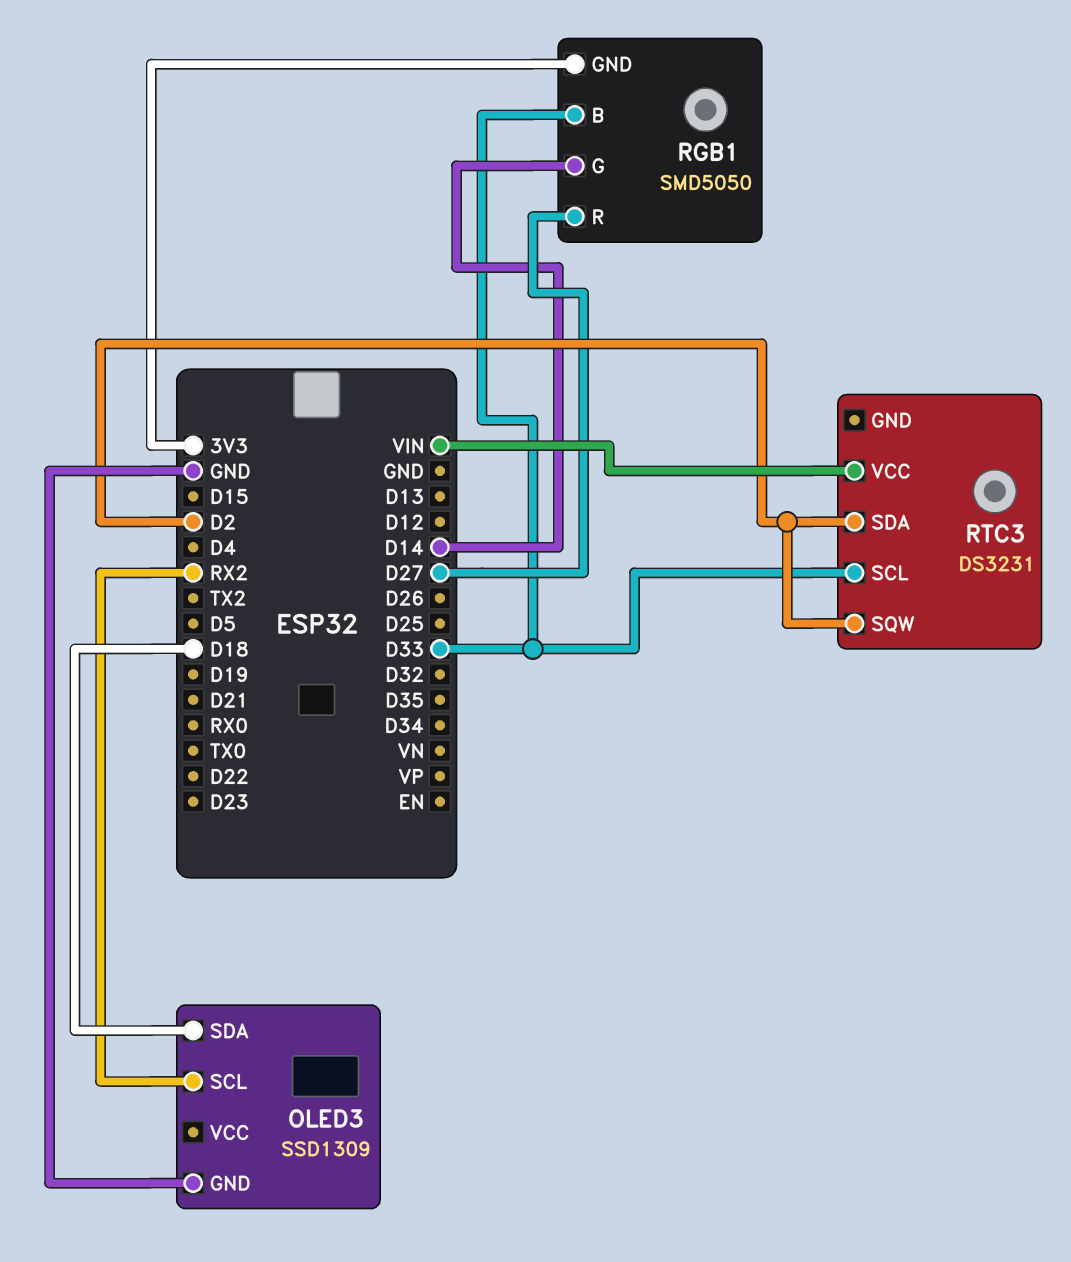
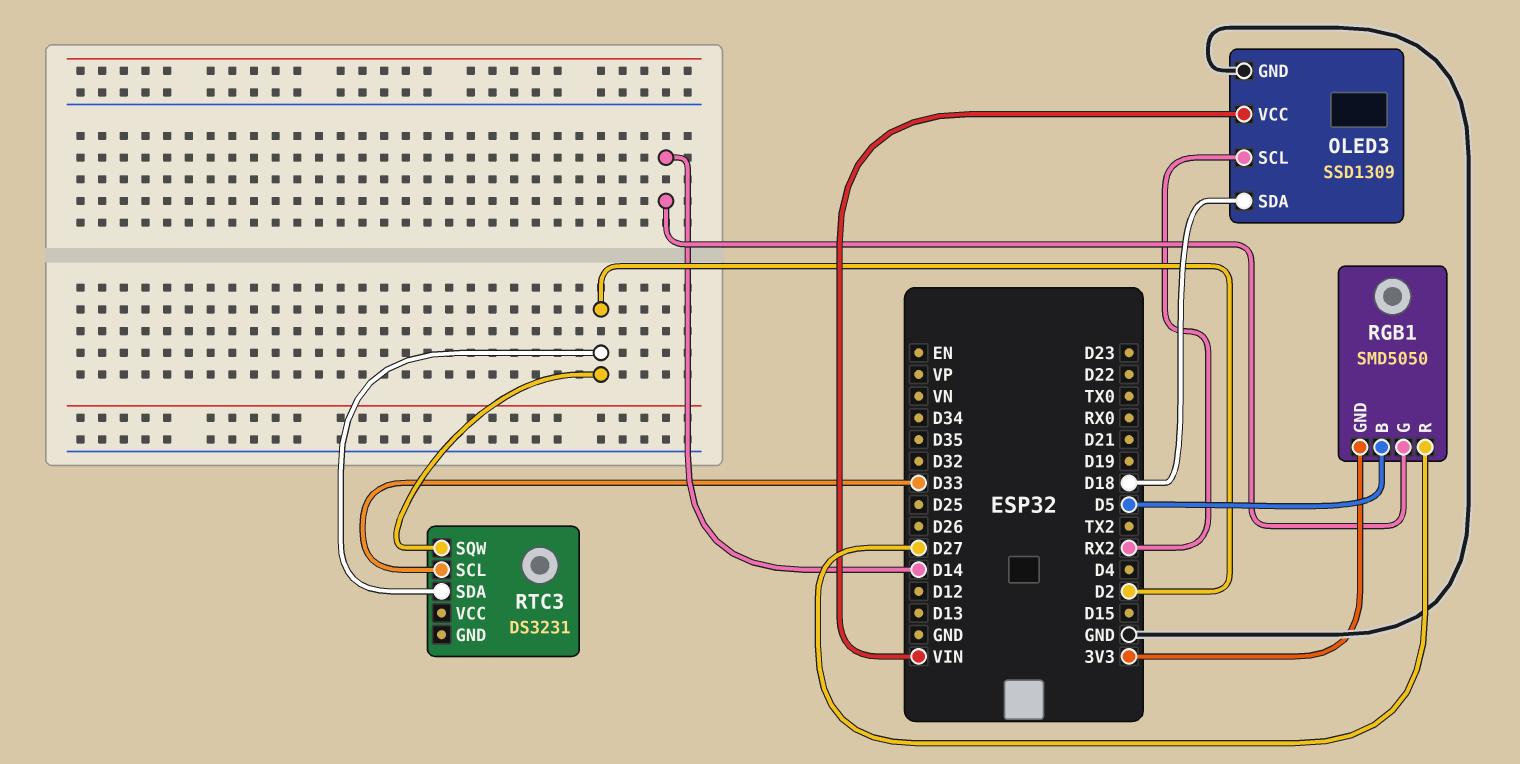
OLED3 pin VCC: none -> VIN
RGB1 pin B: D33 -> D5
RTC3 pin VCC: VIN -> none

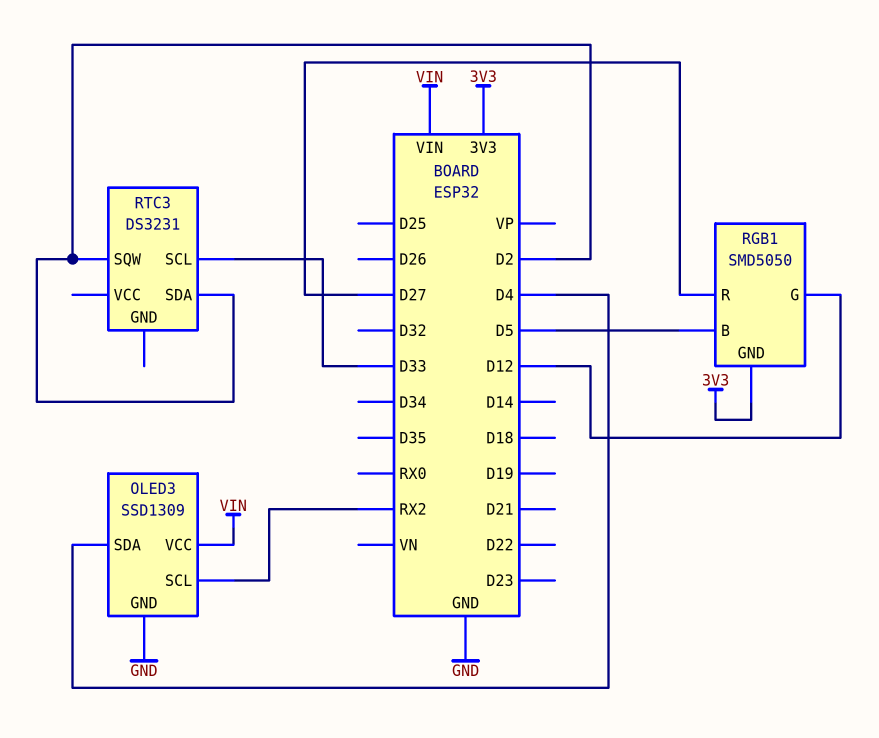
OLED3 pin SDA: D18 -> D4
RGB1 pin G: D14 -> D12

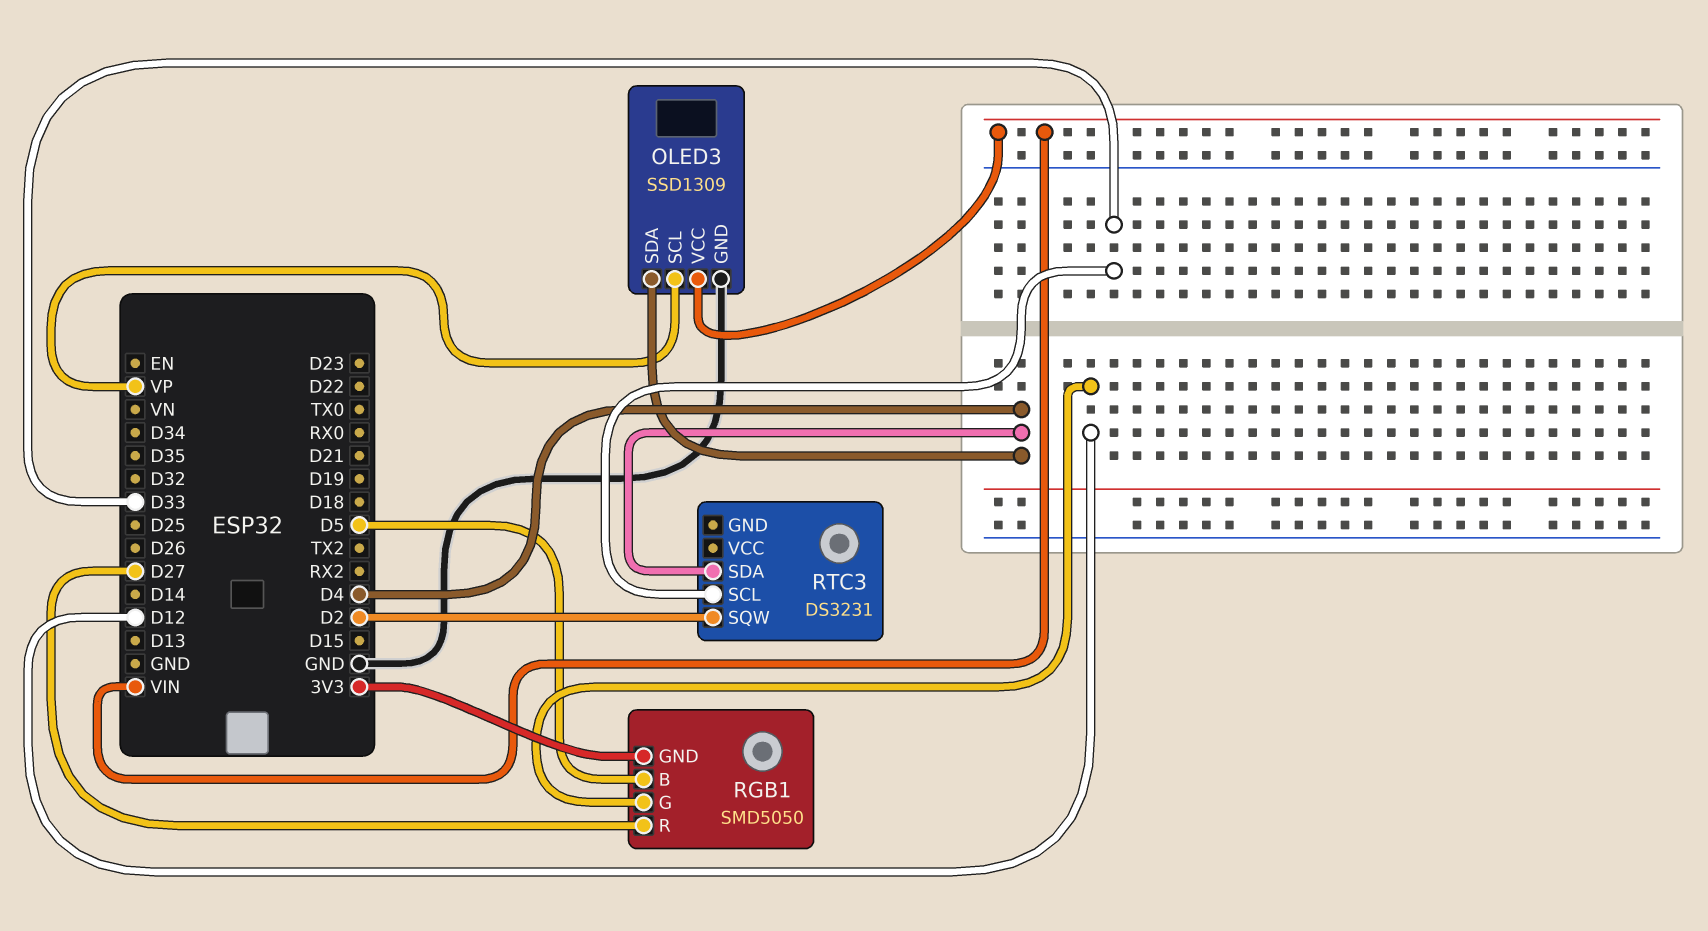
OLED3 pin SCL: RX2 -> VP
RTC3 pin SDA: D2 -> D4

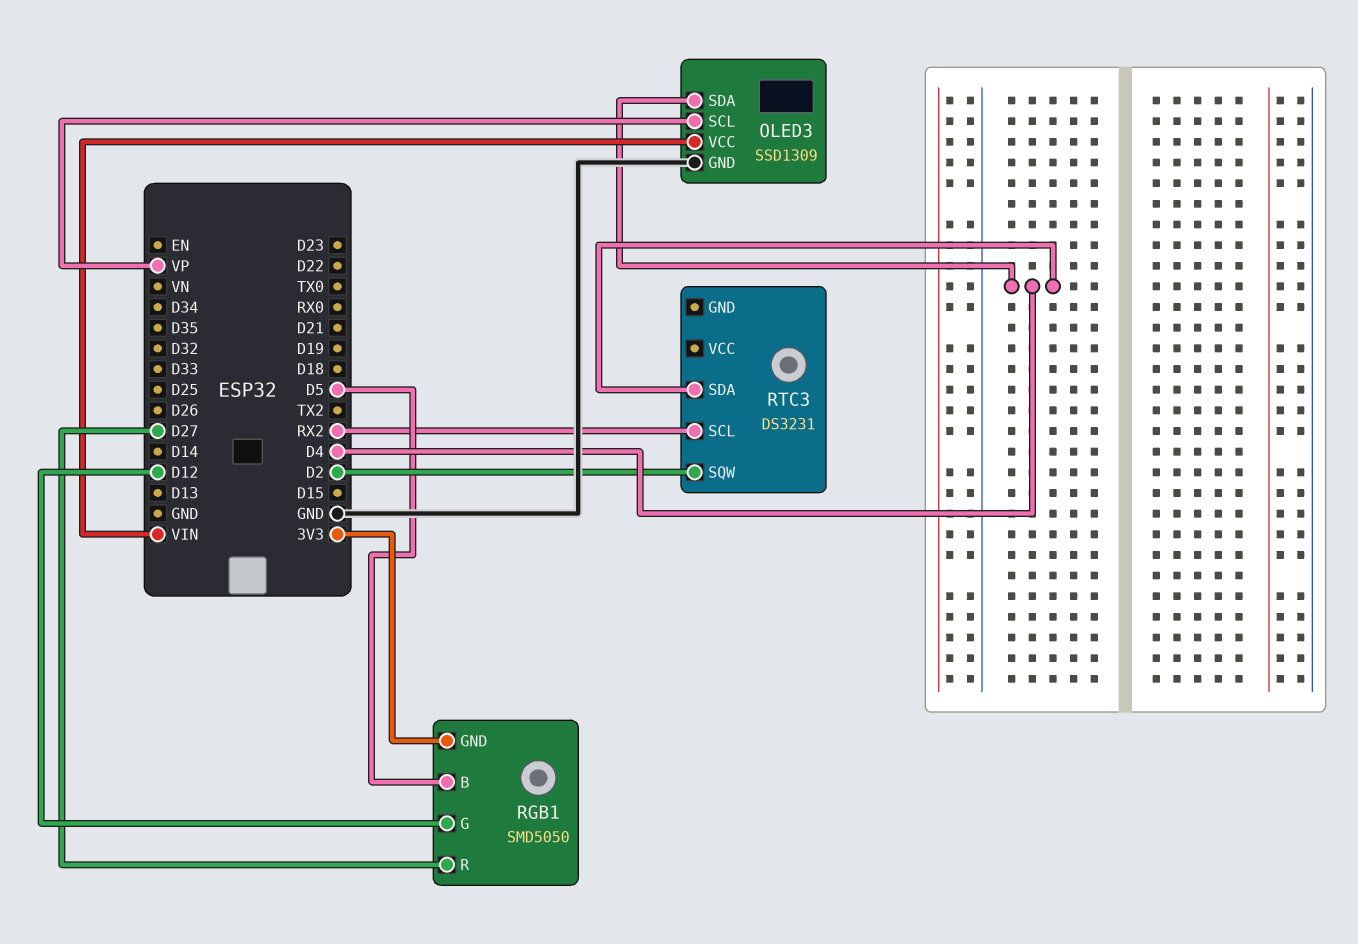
RTC3 pin SCL: D33 -> RX2

